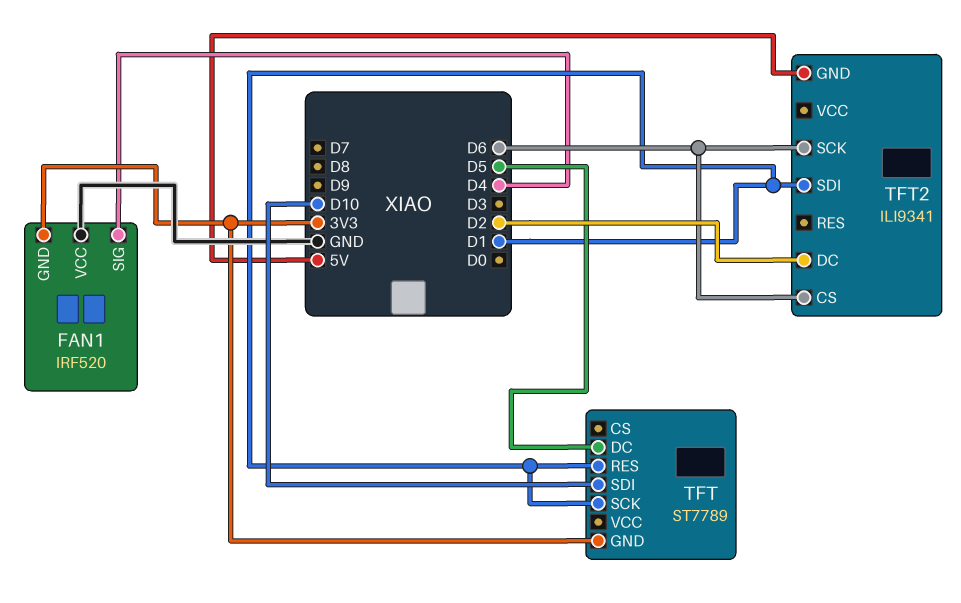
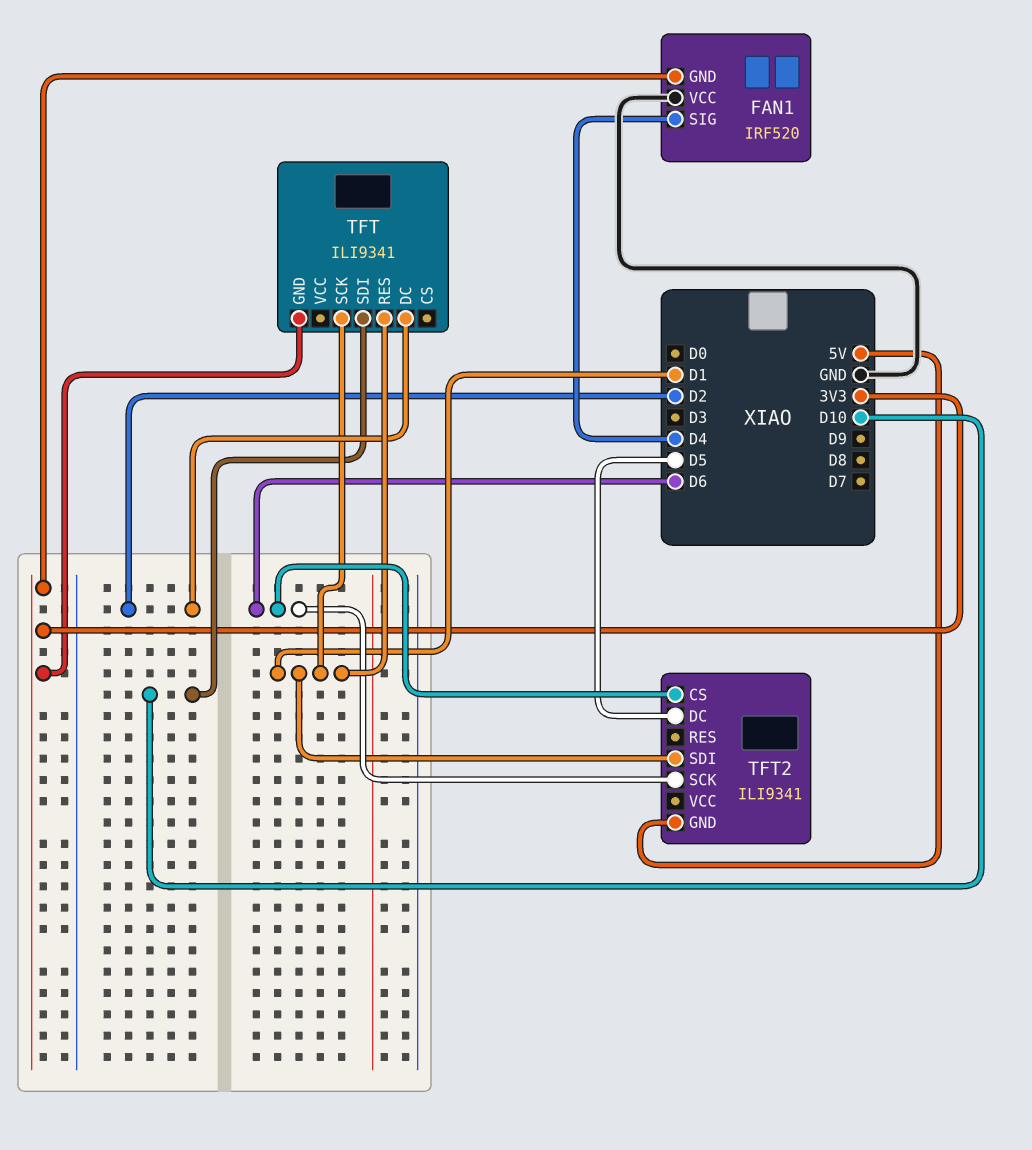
TFT: ST7789 -> ILI9341
TFT pin DC: D5 -> D2
TFT2 pin DC: D2 -> D5

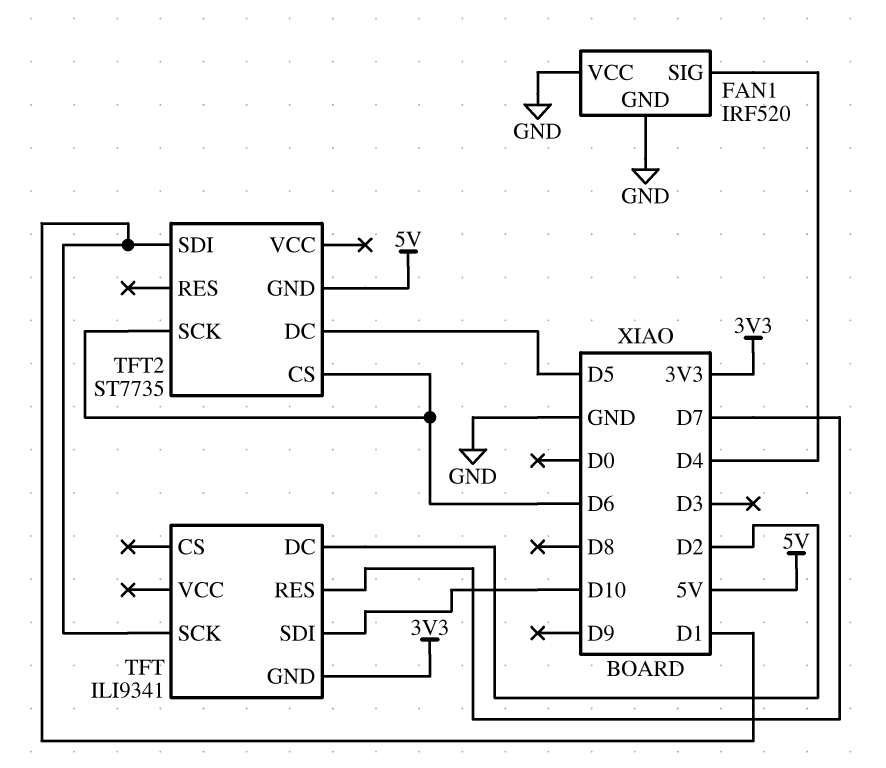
FAN1 pin GND: 3V3 -> GND
TFT pin RES: D1 -> D7
TFT2: ILI9341 -> ST7735

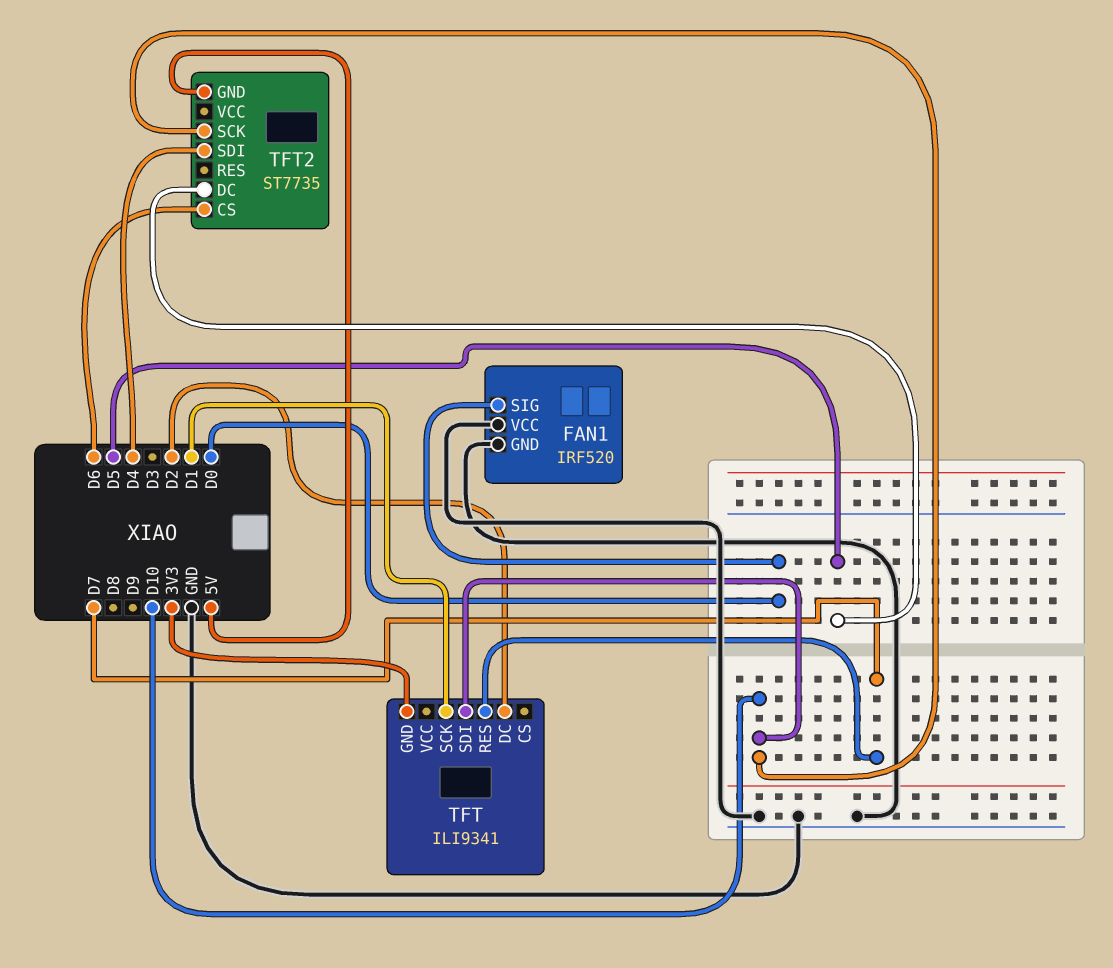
FAN1 pin SIG: D4 -> D0
TFT2 pin SCK: D6 -> D10
TFT2 pin SDI: D1 -> D4

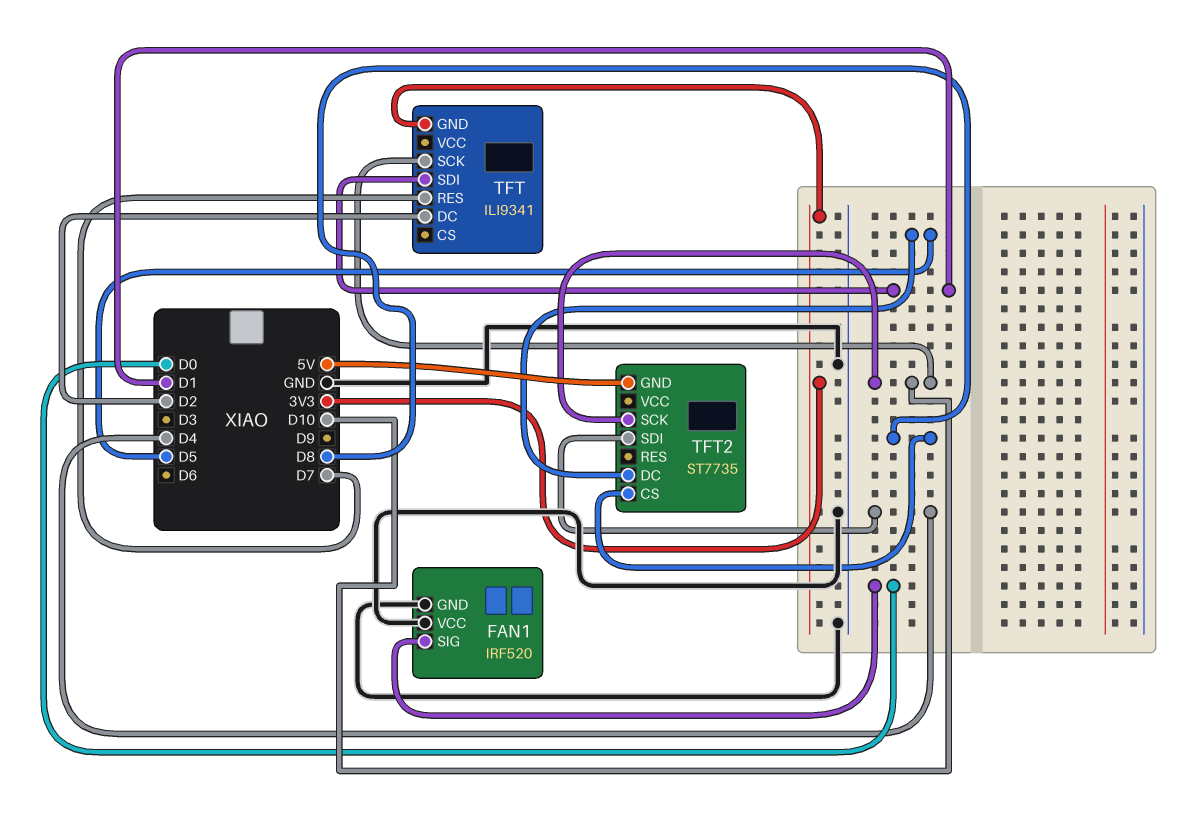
TFT pin SCK: D1 -> D10
TFT pin SDI: D10 -> D1
TFT2 pin CS: D6 -> D8

